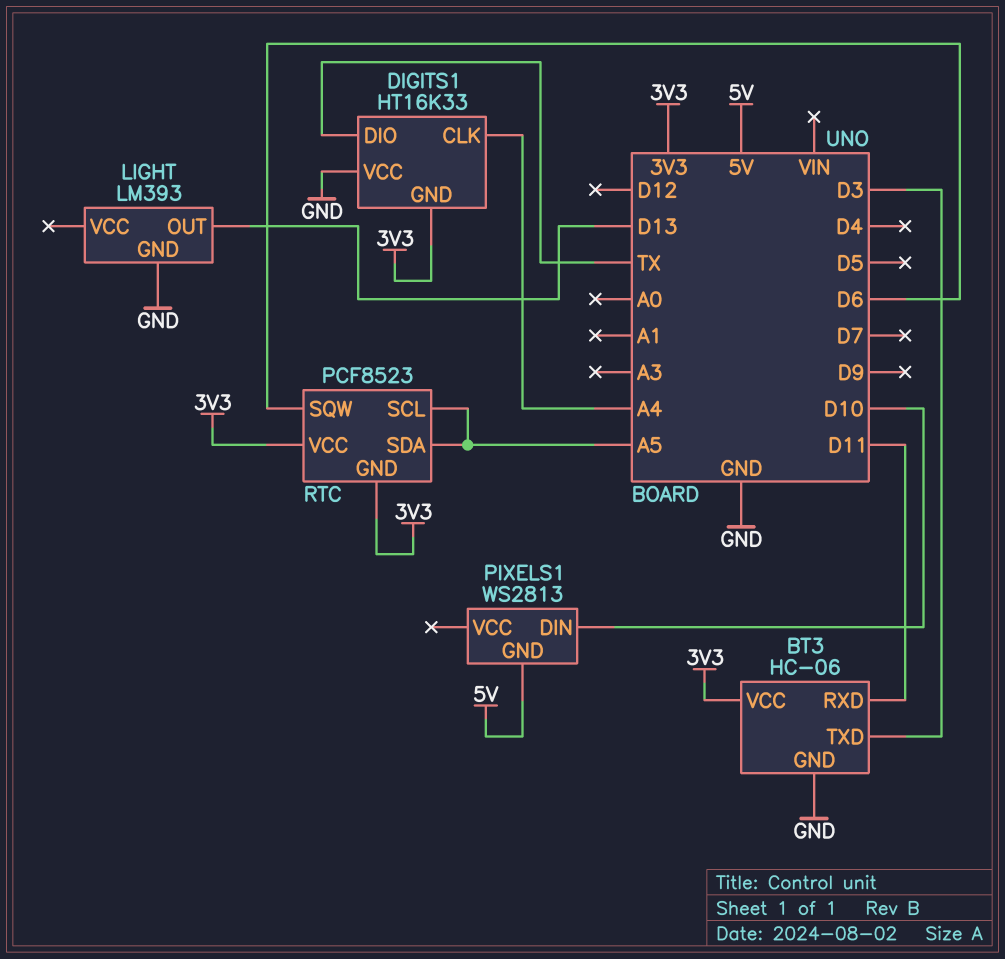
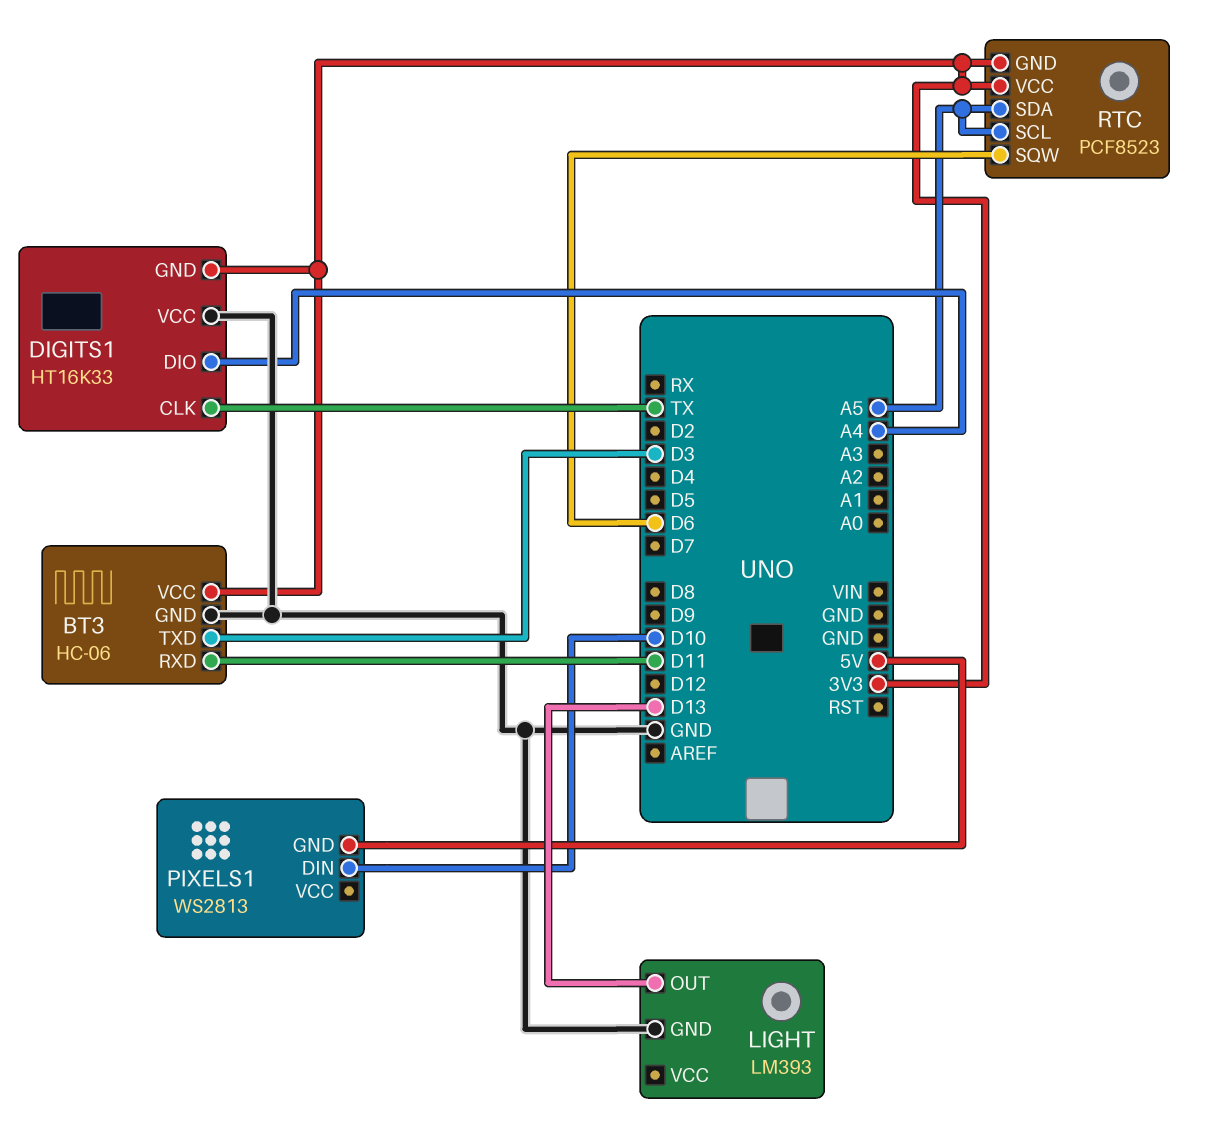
DIGITS1 pin CLK: A4 -> TX
DIGITS1 pin DIO: TX -> A4

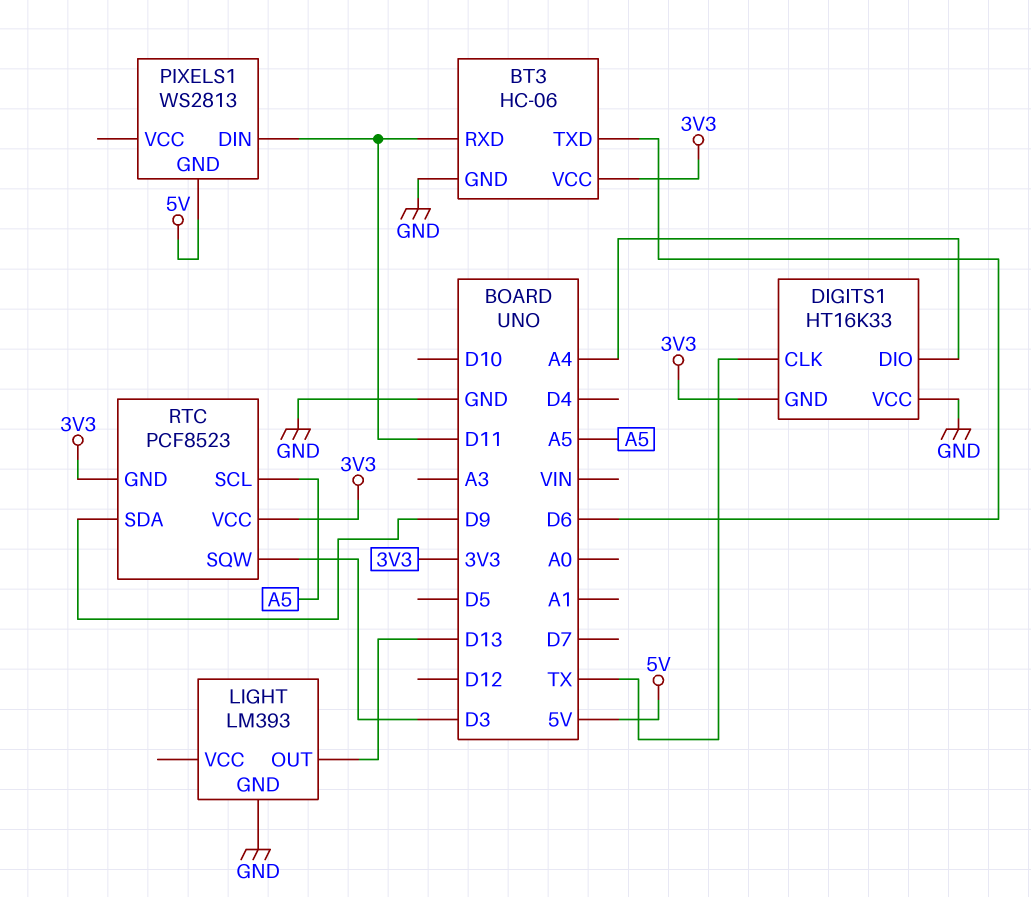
BT3 pin TXD: D3 -> D6
PIXELS1 pin DIN: D10 -> D11
RTC pin SDA: A5 -> D9
RTC pin SQW: D6 -> D3

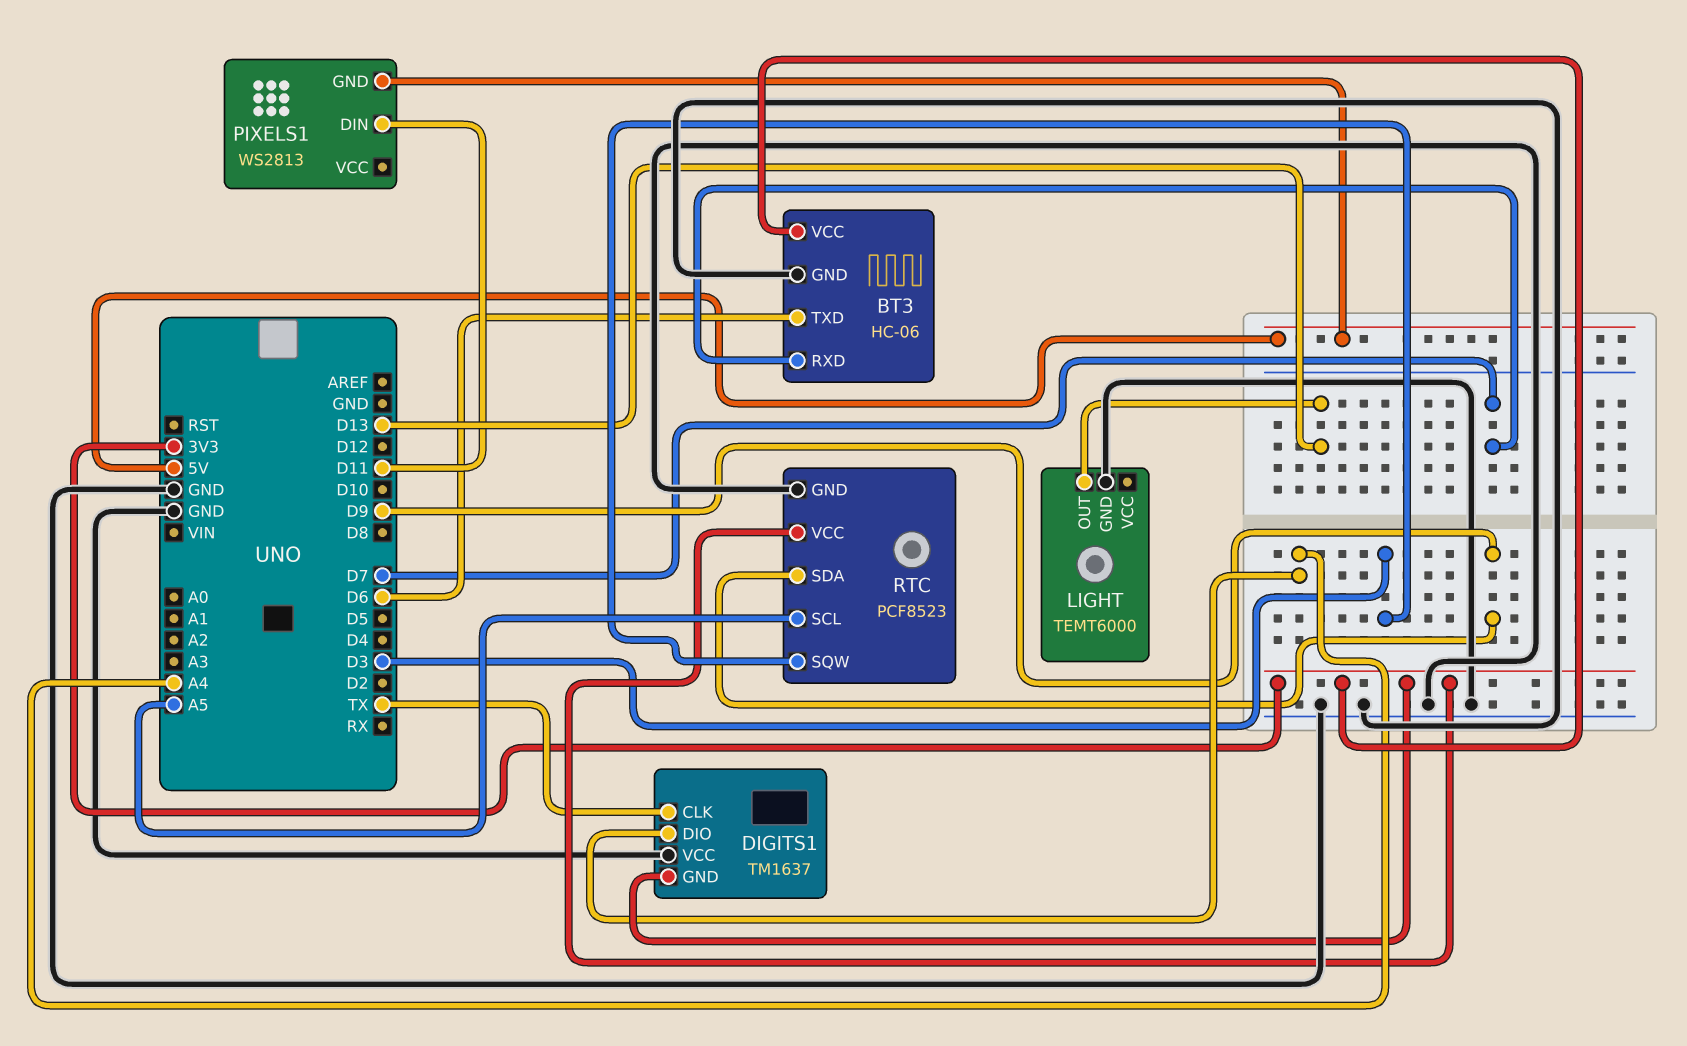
BT3 pin RXD: D11 -> D7
DIGITS1: HT16K33 -> TM1637
LIGHT: LM393 -> TEMT6000
RTC pin GND: 3V3 -> GND

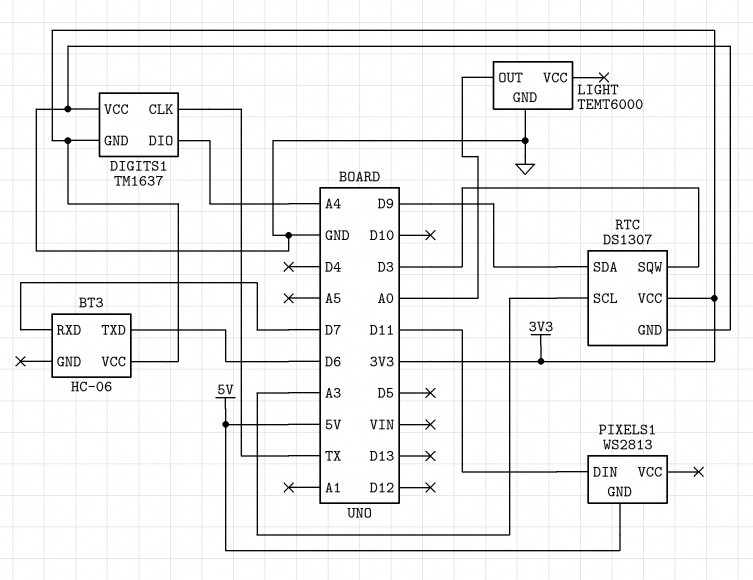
BT3 pin GND: GND -> none
LIGHT pin OUT: D13 -> A0
RTC: PCF8523 -> DS1307
RTC pin SCL: A5 -> A3

